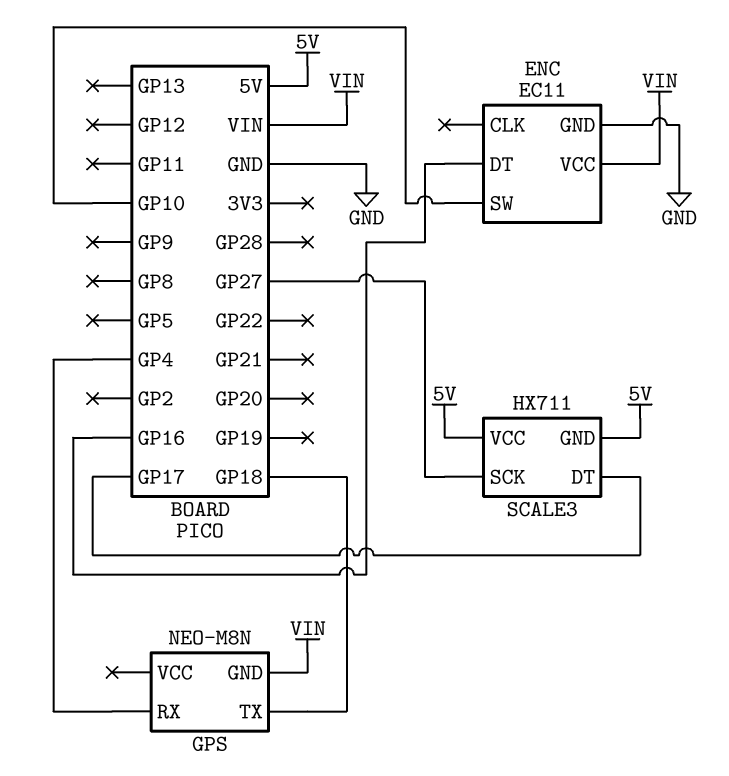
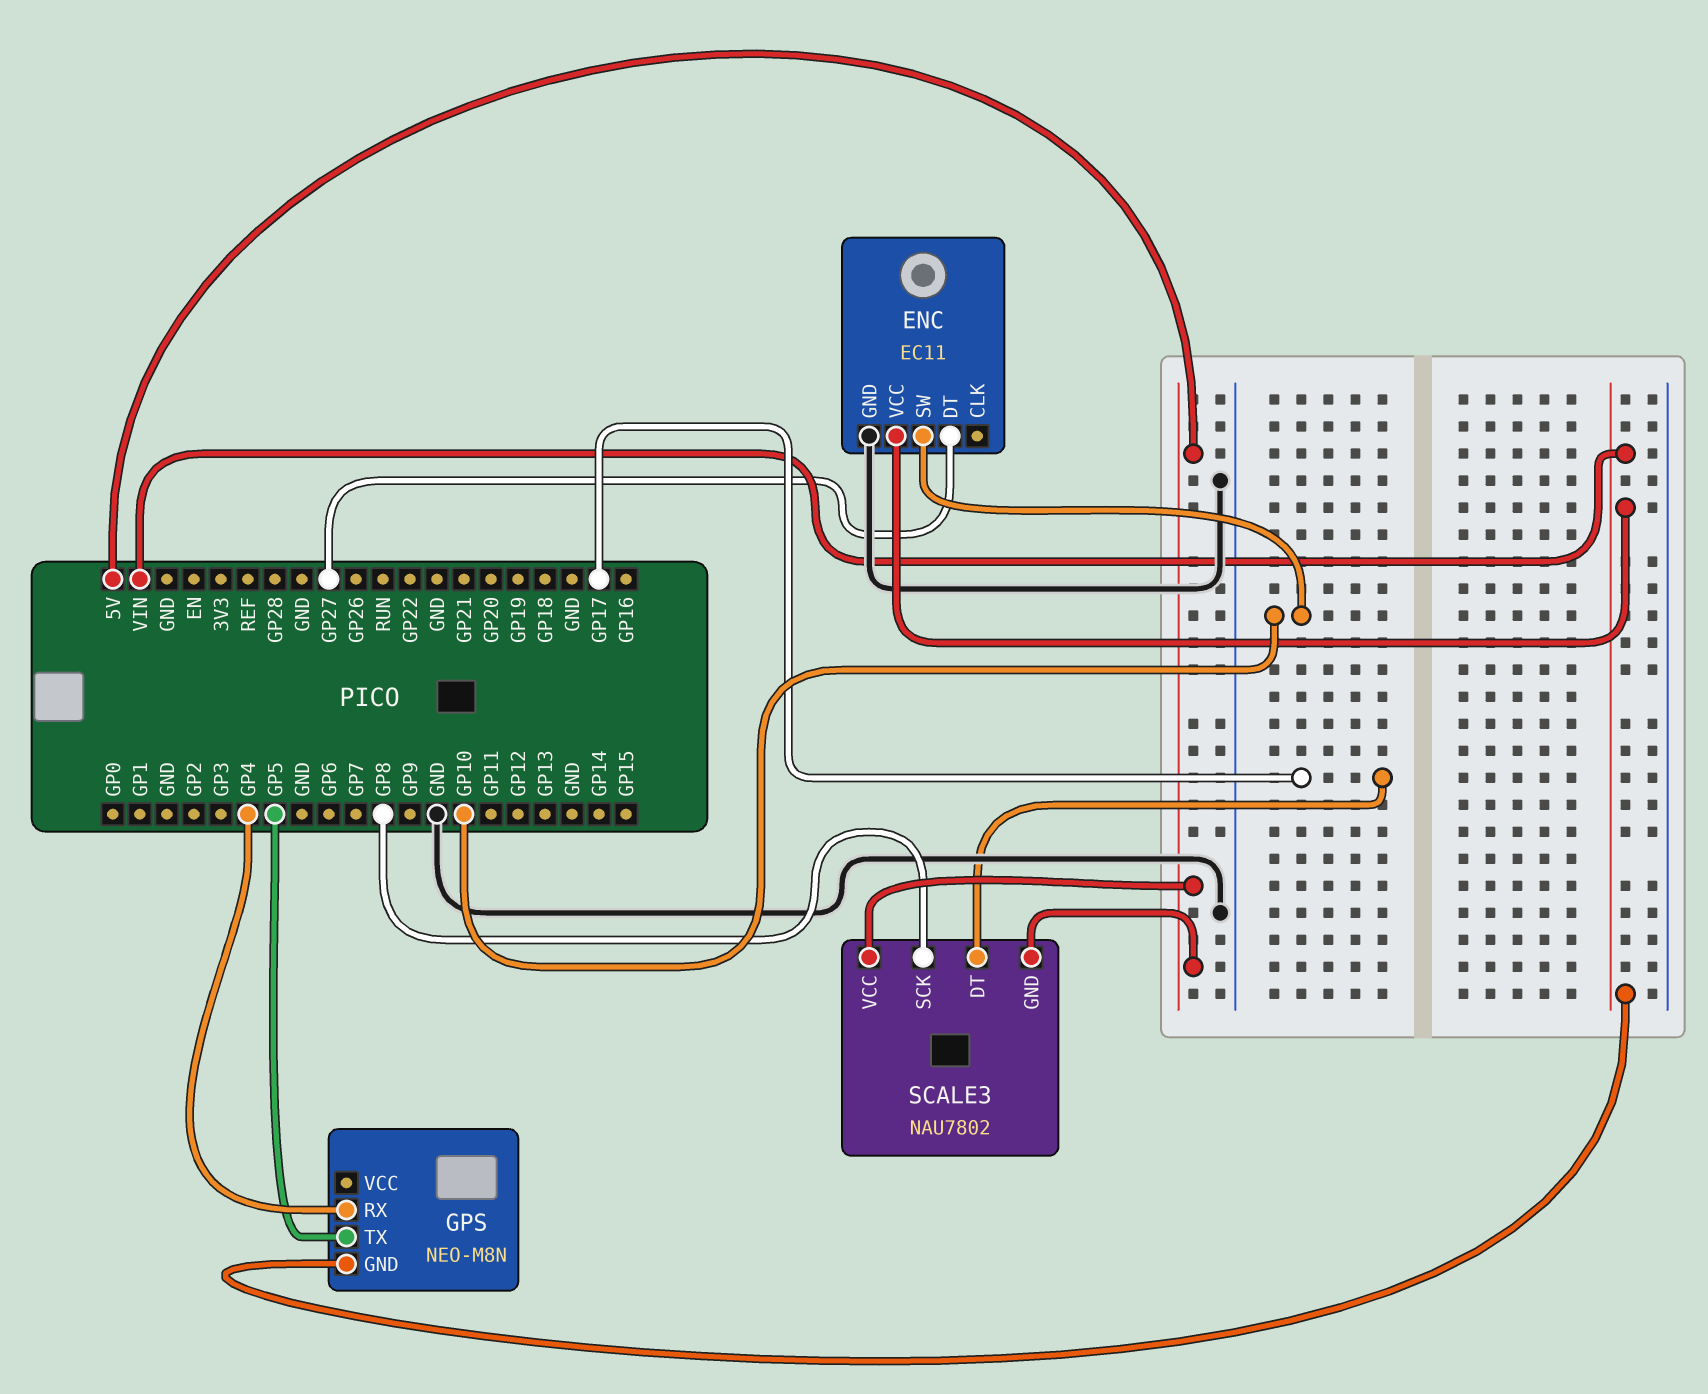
ENC pin DT: GP16 -> GP27
GPS pin TX: GP18 -> GP5
SCALE3: HX711 -> NAU7802
SCALE3 pin SCK: GP27 -> GP8

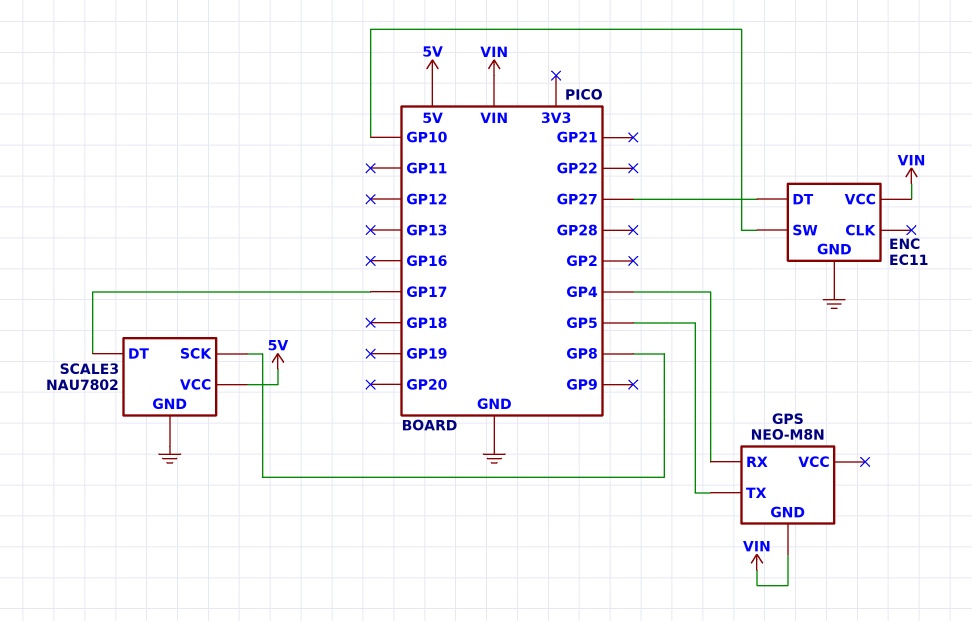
SCALE3 pin GND: 5V -> GND

